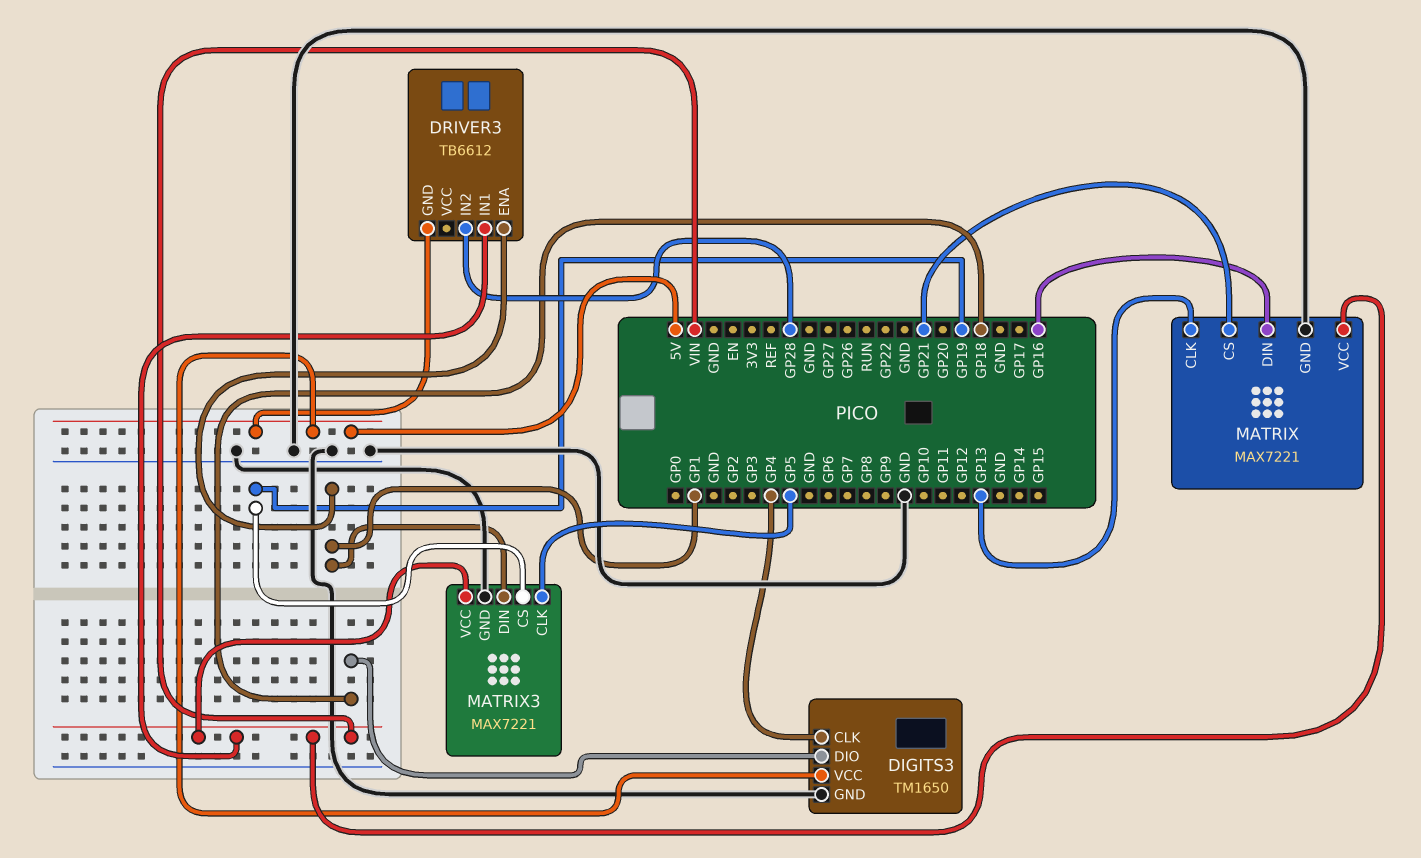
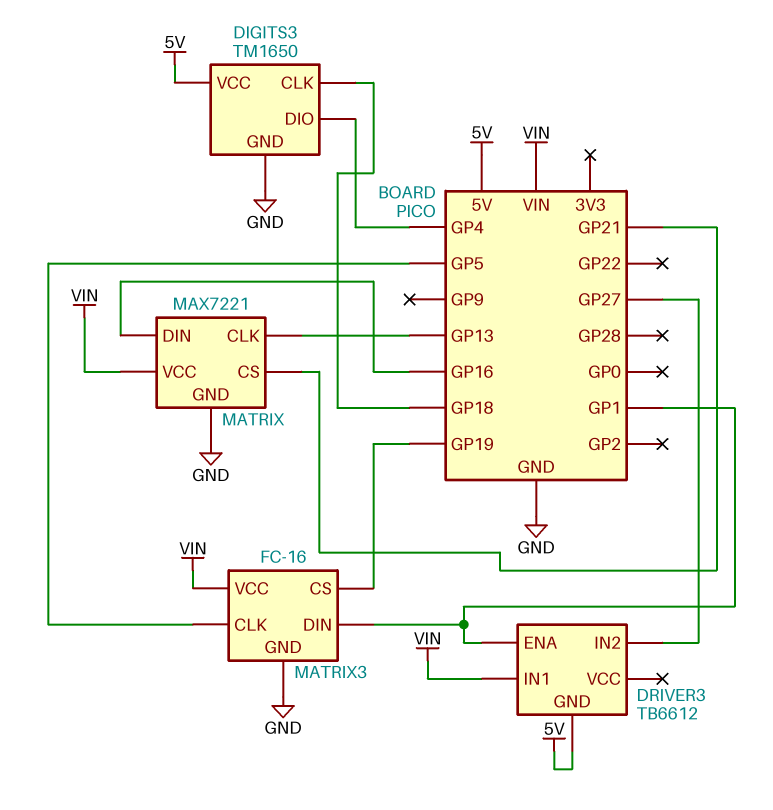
DIGITS3 pin CLK: GP4 -> GP18
DIGITS3 pin DIO: GP18 -> GP4
DRIVER3 pin IN2: GP28 -> GP27
MATRIX3: MAX7221 -> FC-16

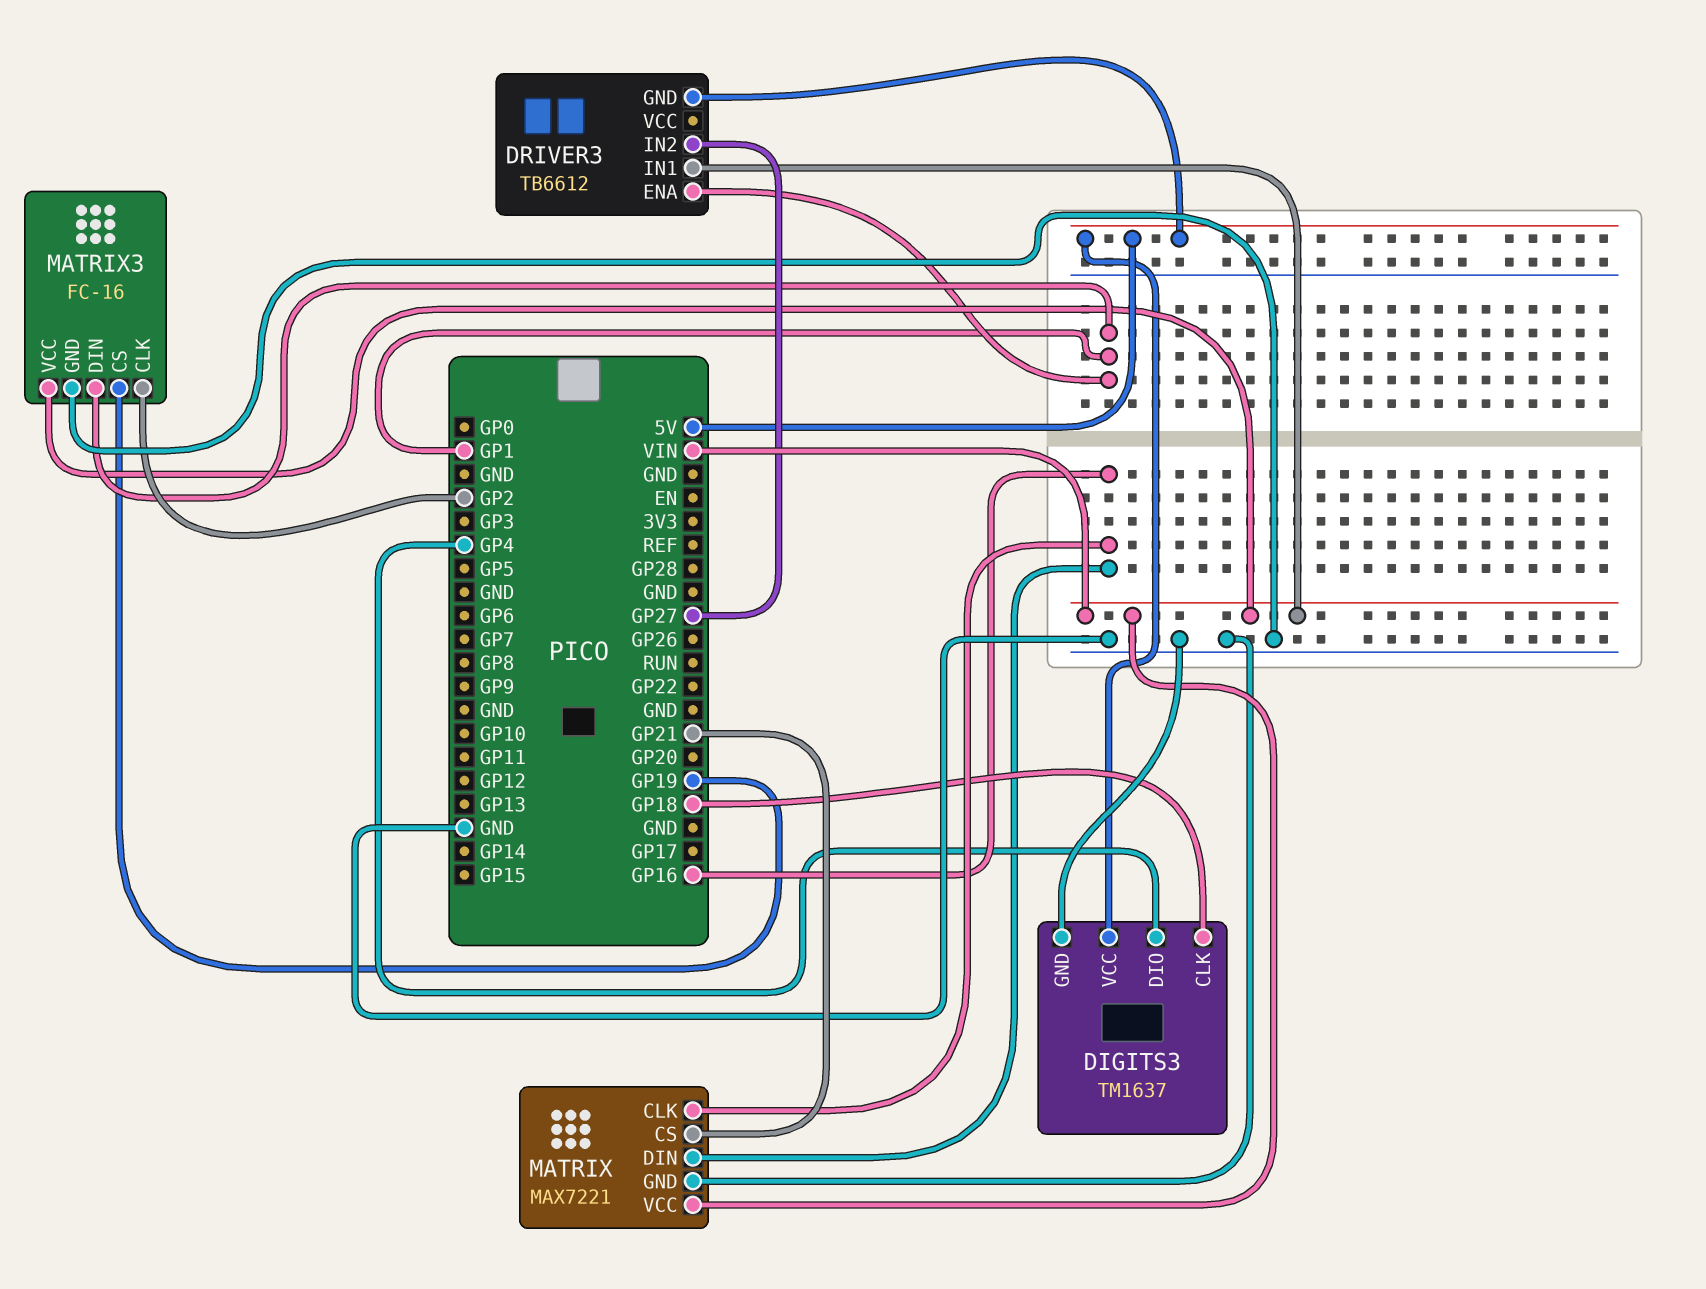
DIGITS3: TM1650 -> TM1637
MATRIX pin CLK: GP13 -> GP16
MATRIX3 pin CLK: GP5 -> GP2

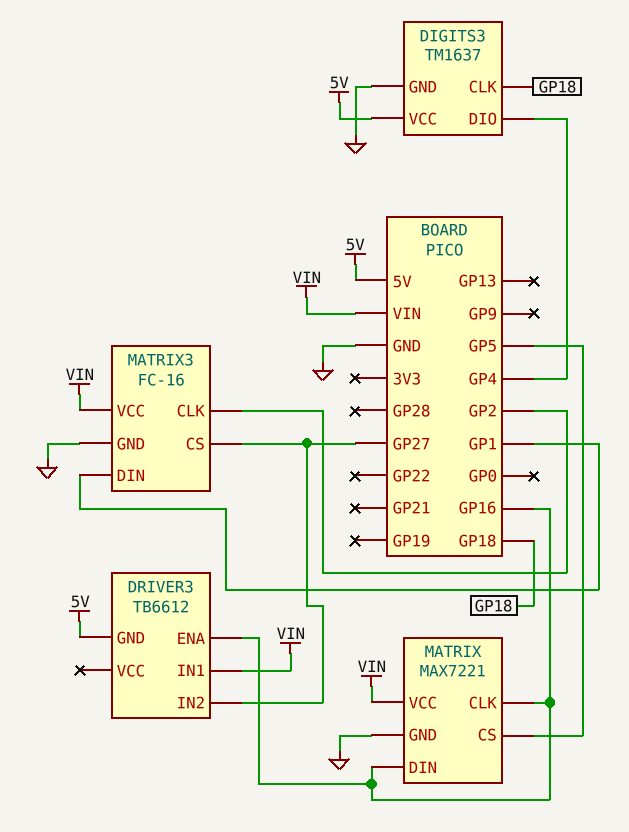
DRIVER3 pin ENA: GP1 -> GP16
MATRIX pin CS: GP21 -> GP5
MATRIX3 pin CS: GP19 -> GP27

